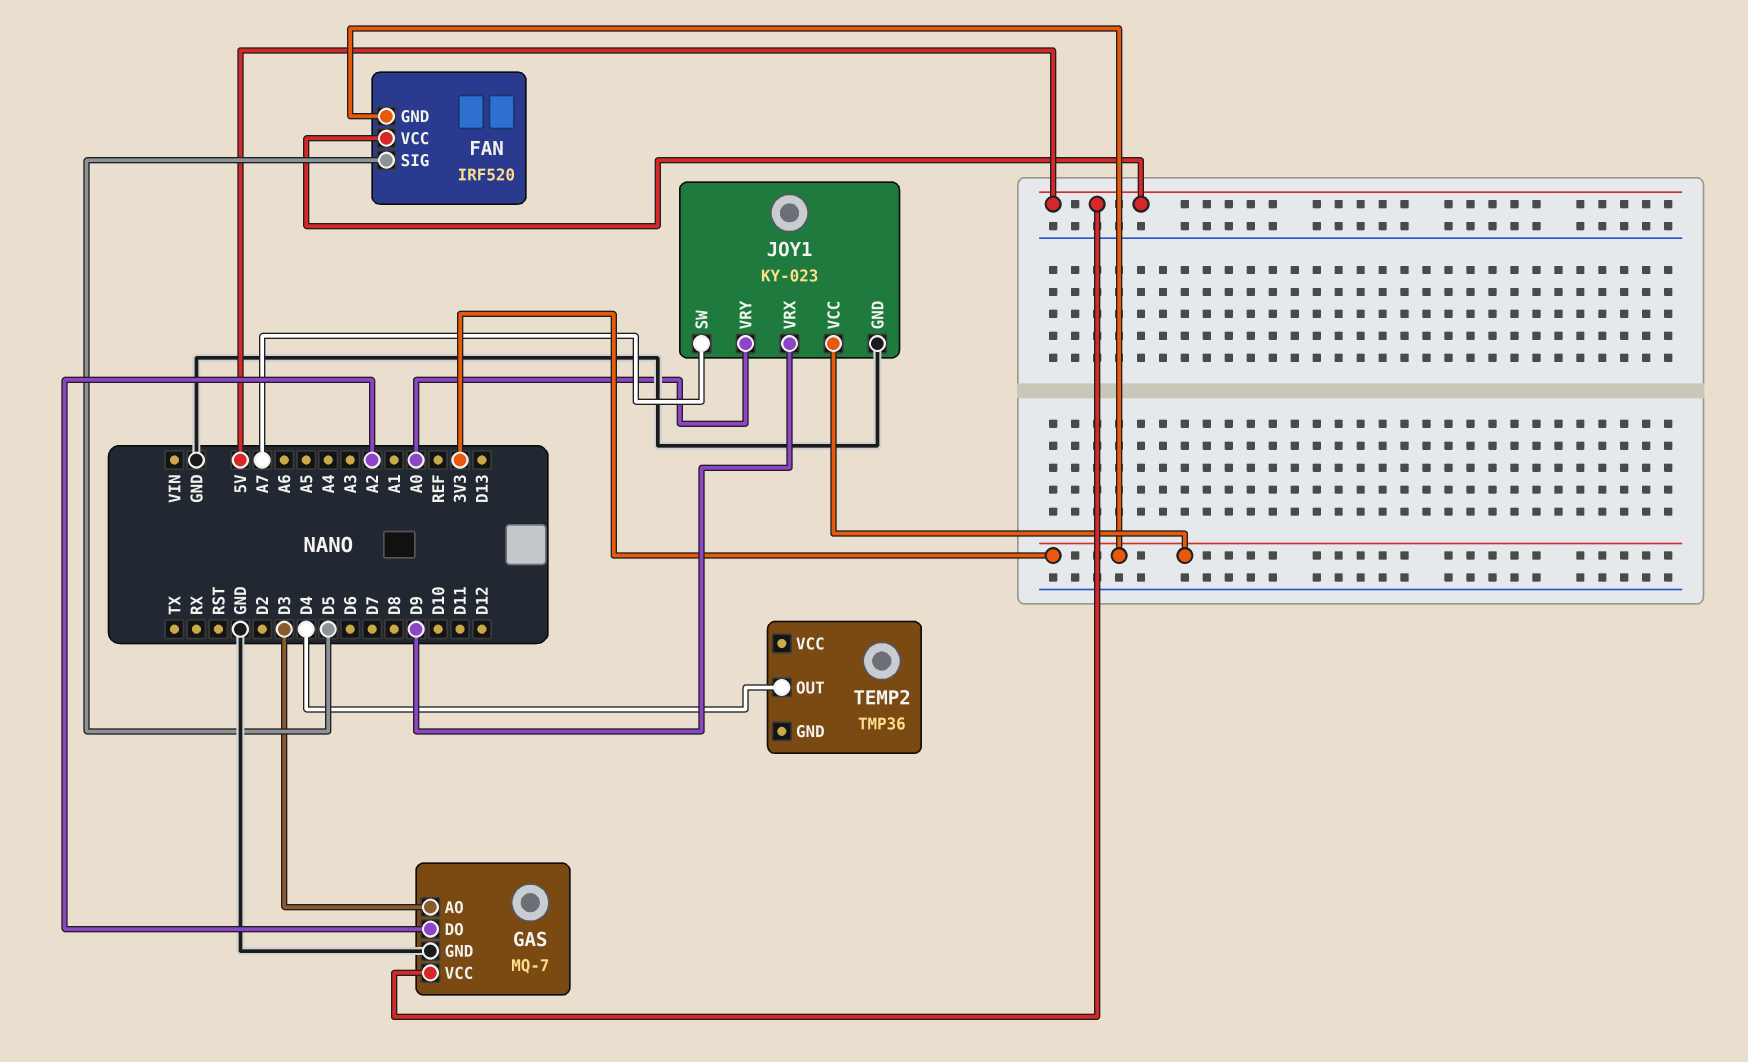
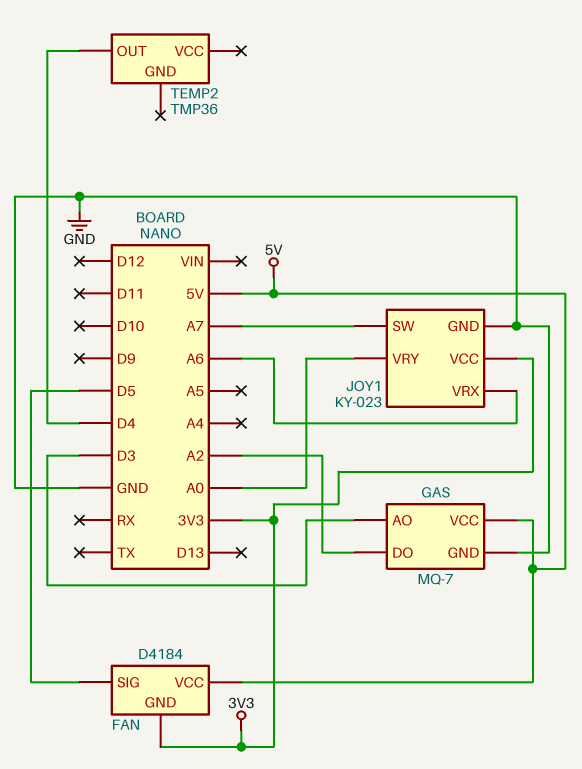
FAN: IRF520 -> D4184
JOY1 pin VRX: D9 -> A6

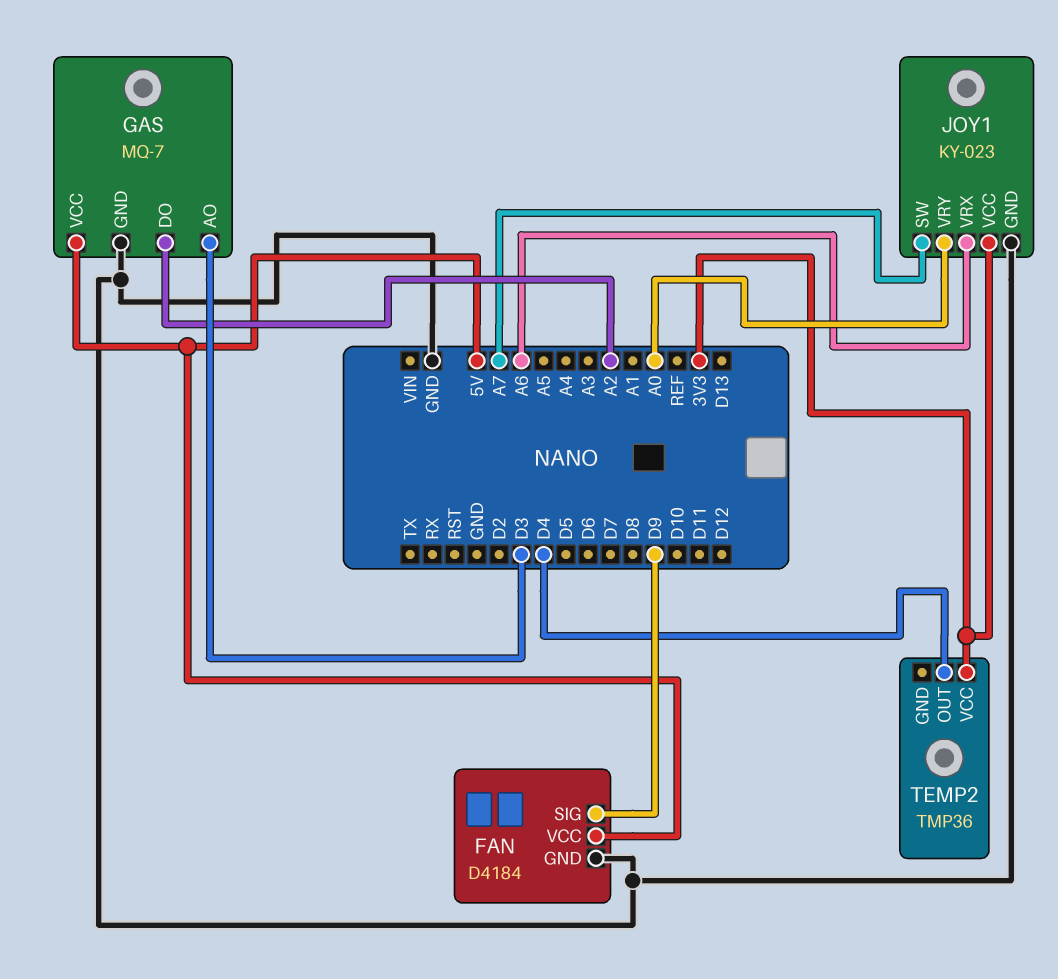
FAN pin GND: 3V3 -> GND
FAN pin SIG: D5 -> D9
TEMP2 pin VCC: none -> 3V3

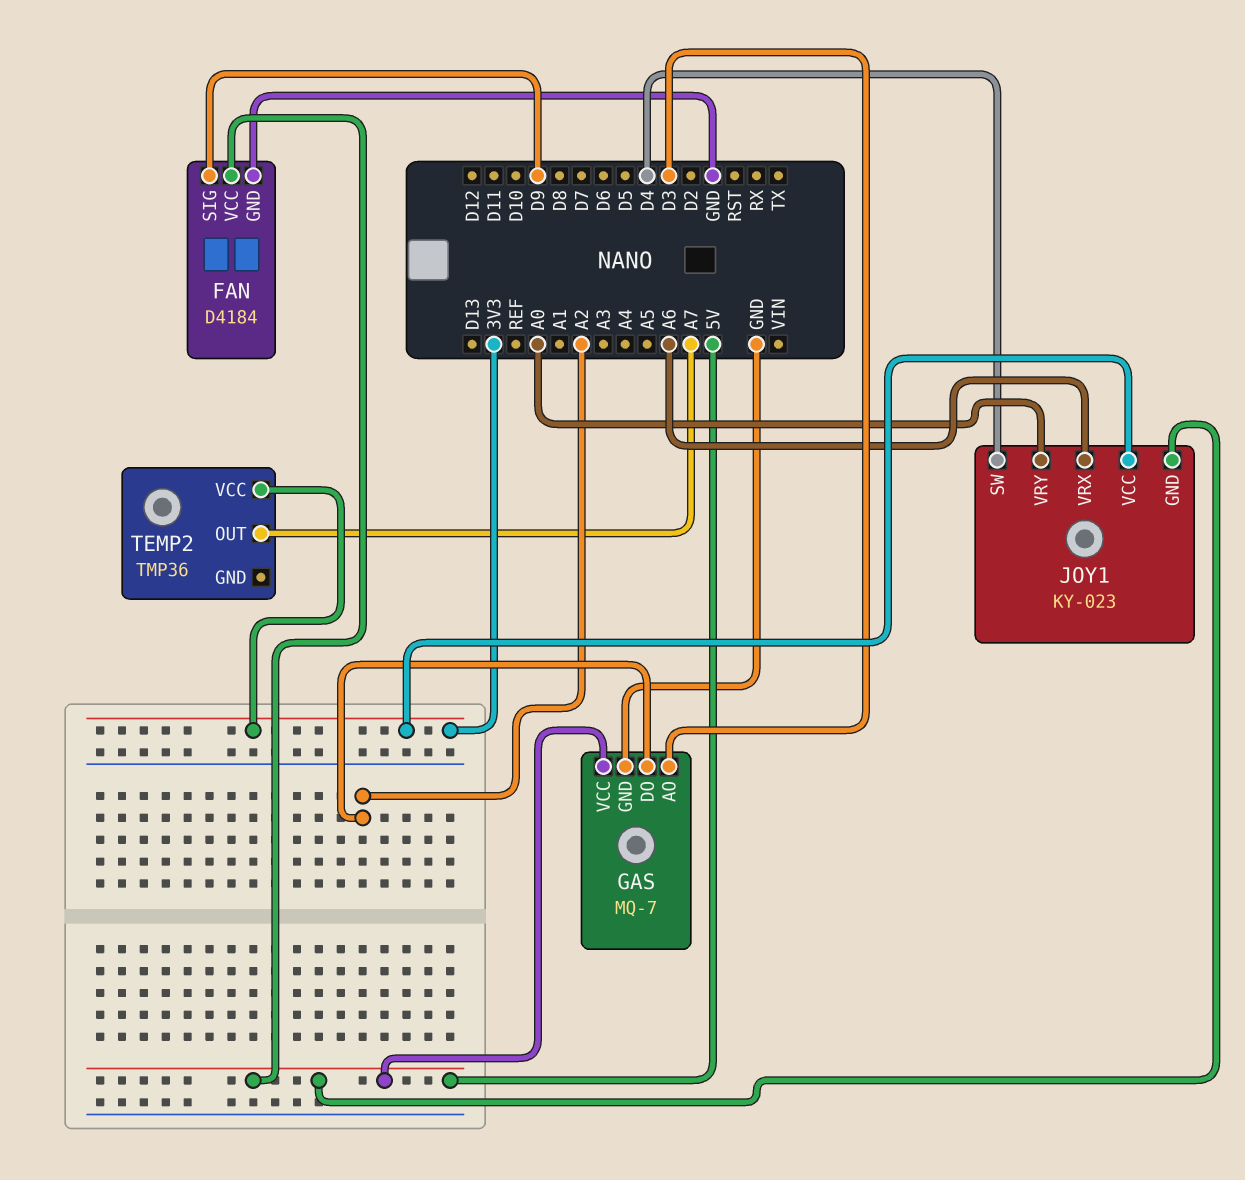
JOY1 pin GND: GND -> 5V
JOY1 pin SW: A7 -> D4
TEMP2 pin OUT: D4 -> A7

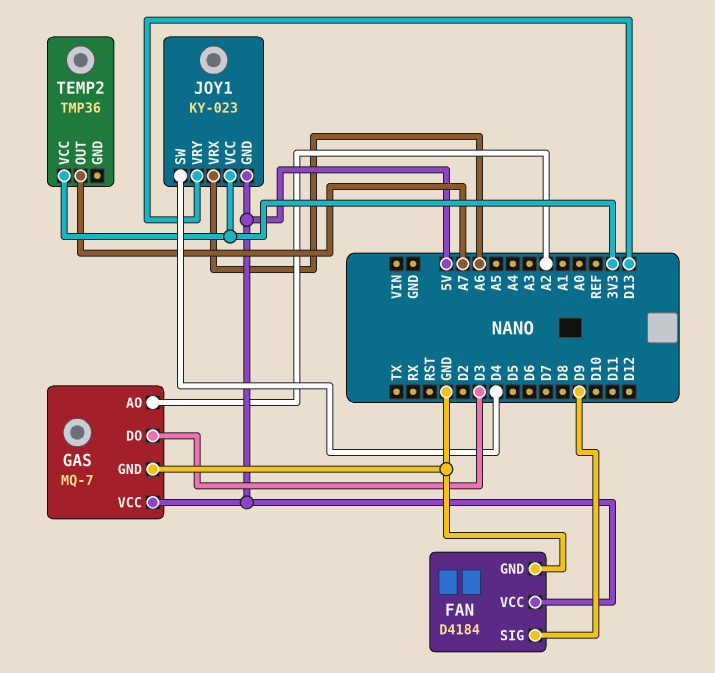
GAS pin AO: D3 -> A2
GAS pin DO: A2 -> D3
JOY1 pin VRY: A0 -> D13

